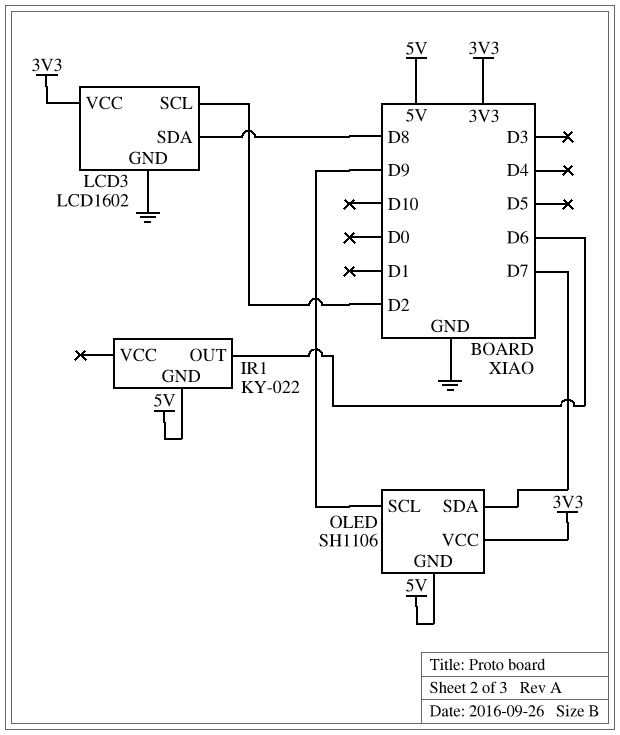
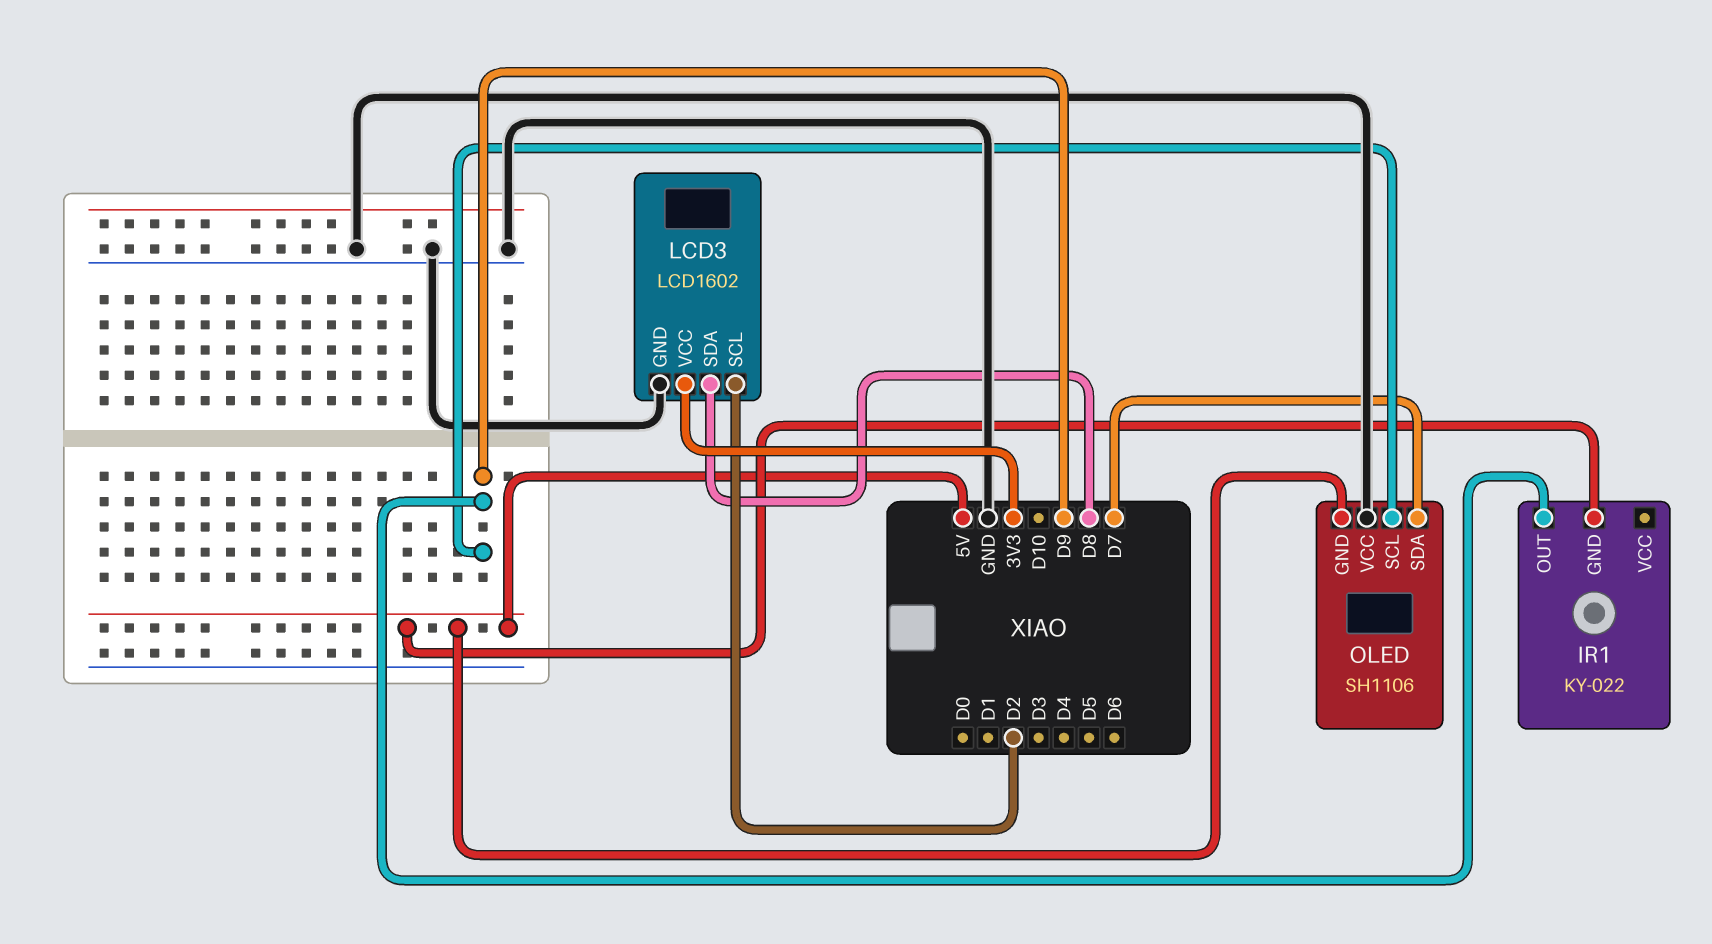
IR1 pin OUT: D6 -> D9
OLED pin VCC: 3V3 -> GND

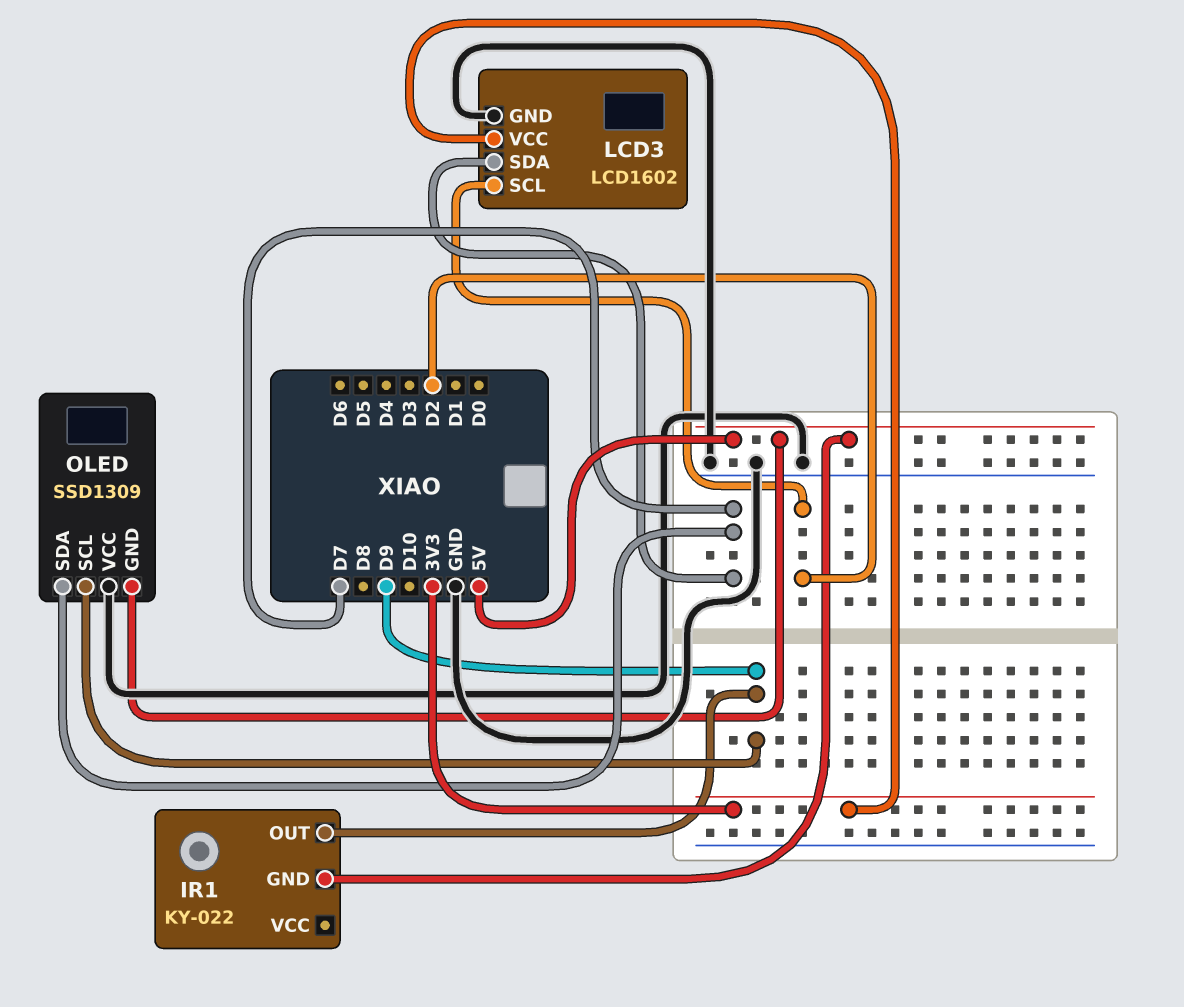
LCD3 pin SDA: D8 -> D7
OLED: SH1106 -> SSD1309

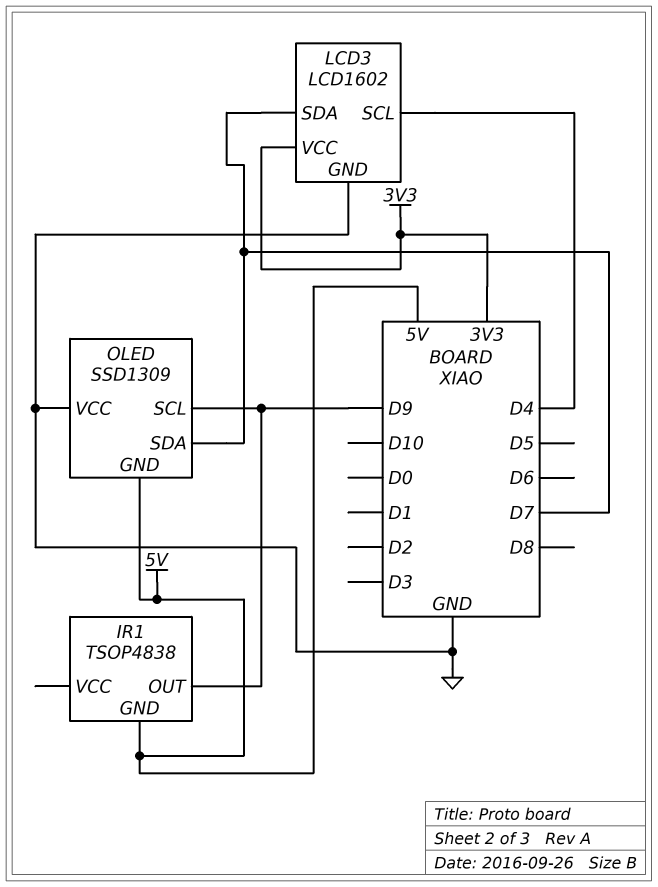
IR1: KY-022 -> TSOP4838
LCD3 pin SCL: D2 -> D4

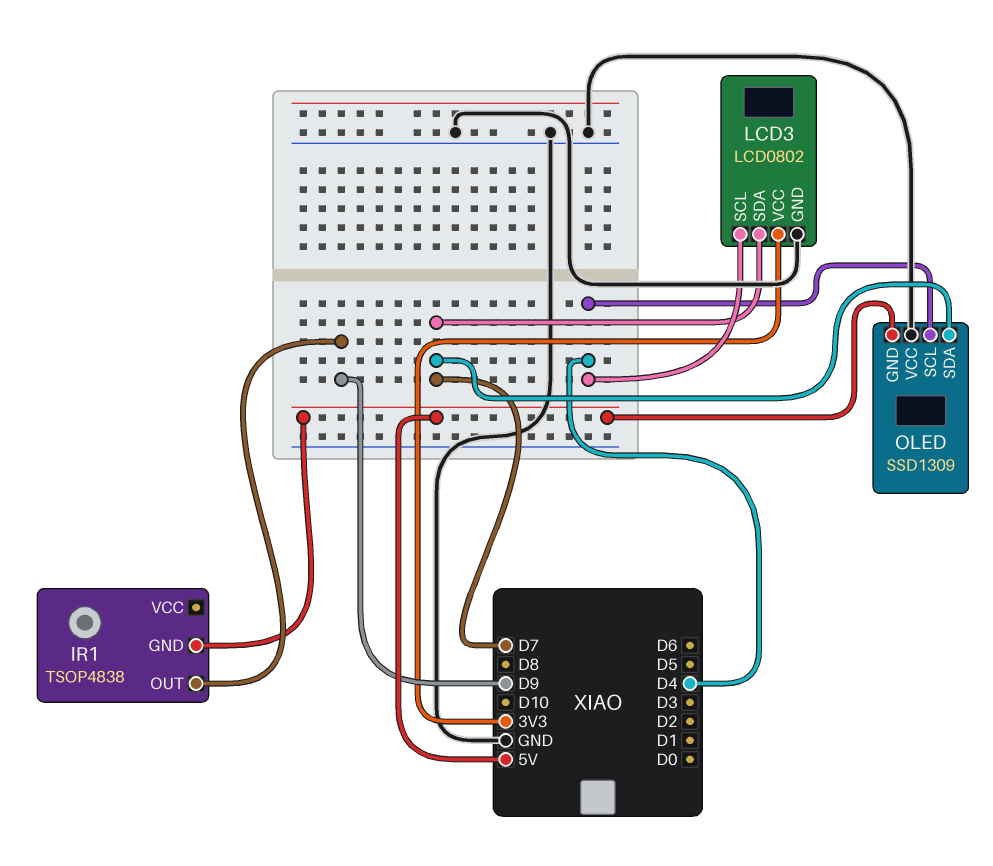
LCD3: LCD1602 -> LCD0802
OLED pin SCL: D9 -> D4

